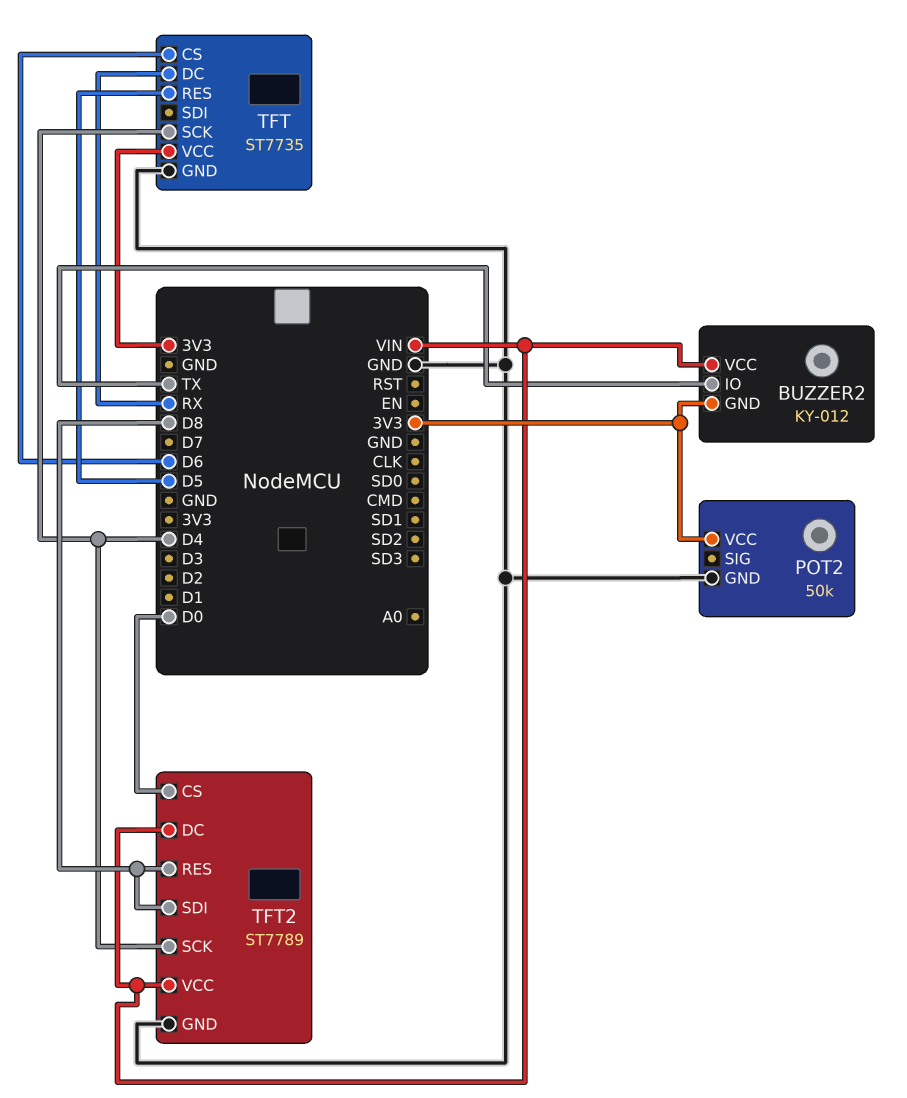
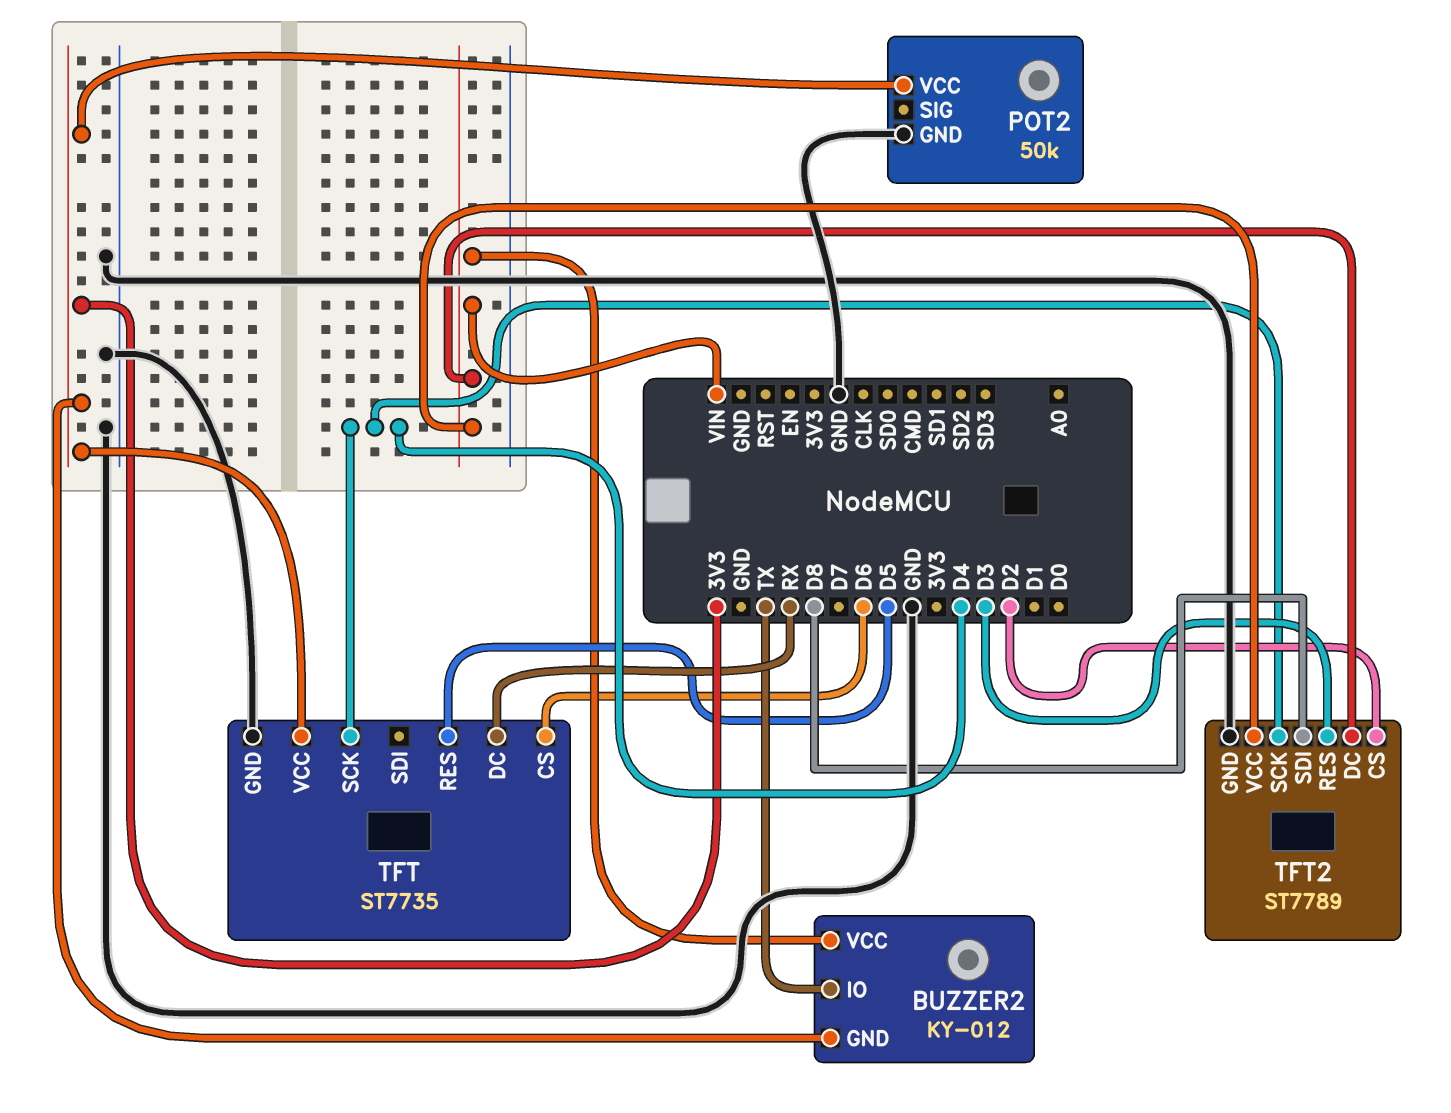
TFT2 pin CS: D0 -> D2
TFT2 pin RES: D8 -> D3

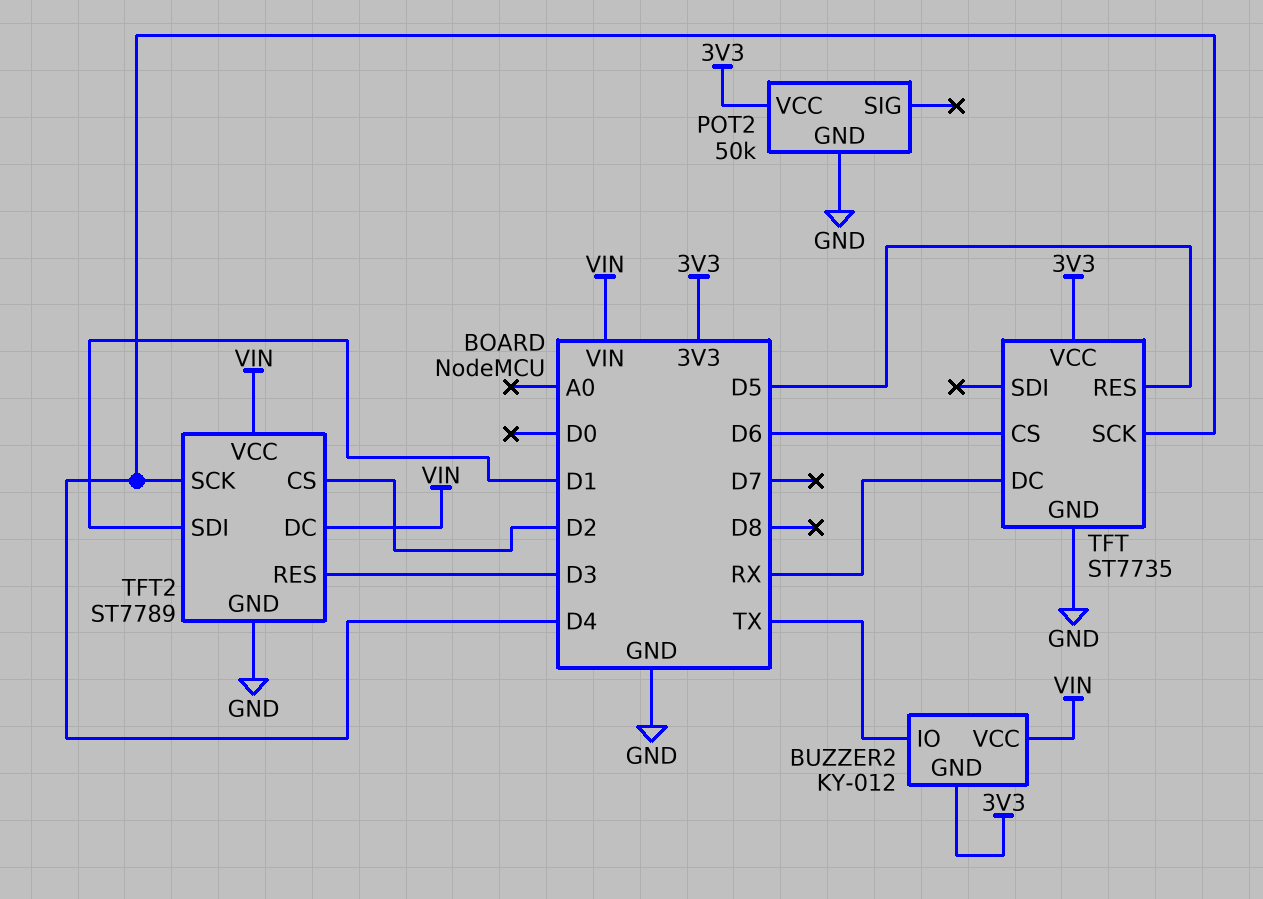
TFT2 pin SDI: D8 -> D1

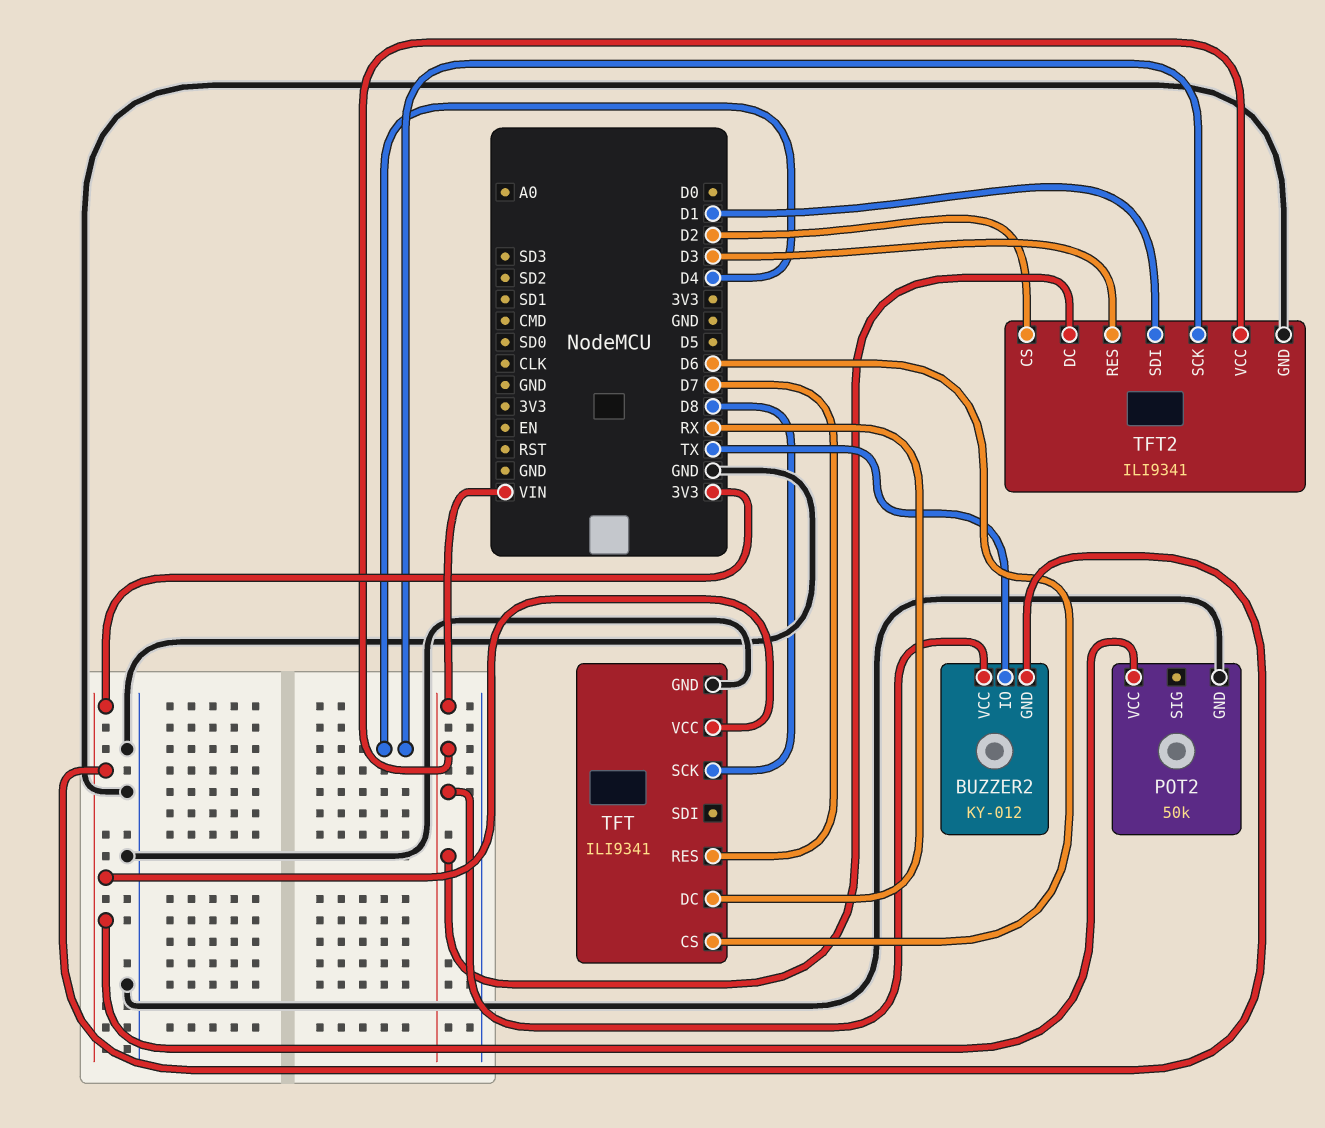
TFT: ST7735 -> ILI9341
TFT pin RES: D5 -> D7
TFT pin SCK: D4 -> D8
TFT2: ST7789 -> ILI9341

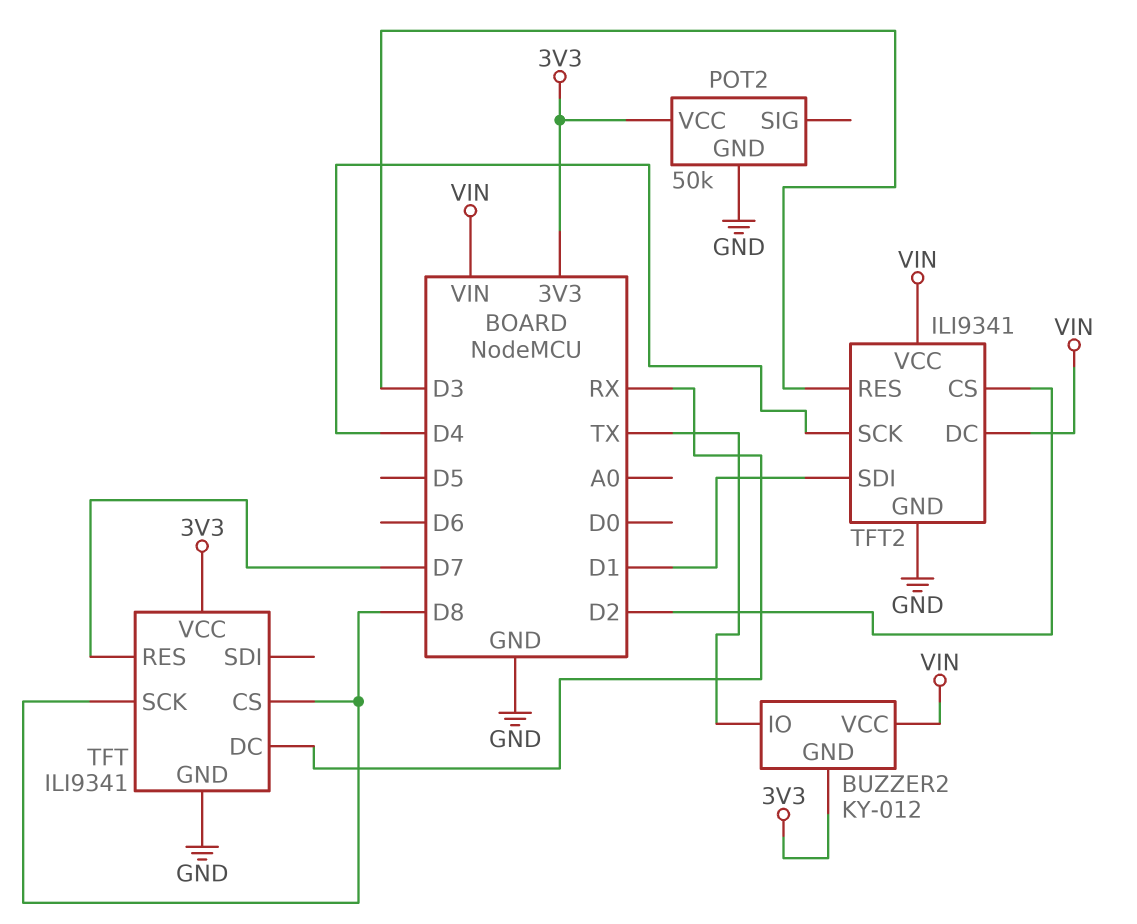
TFT pin CS: D6 -> D8

